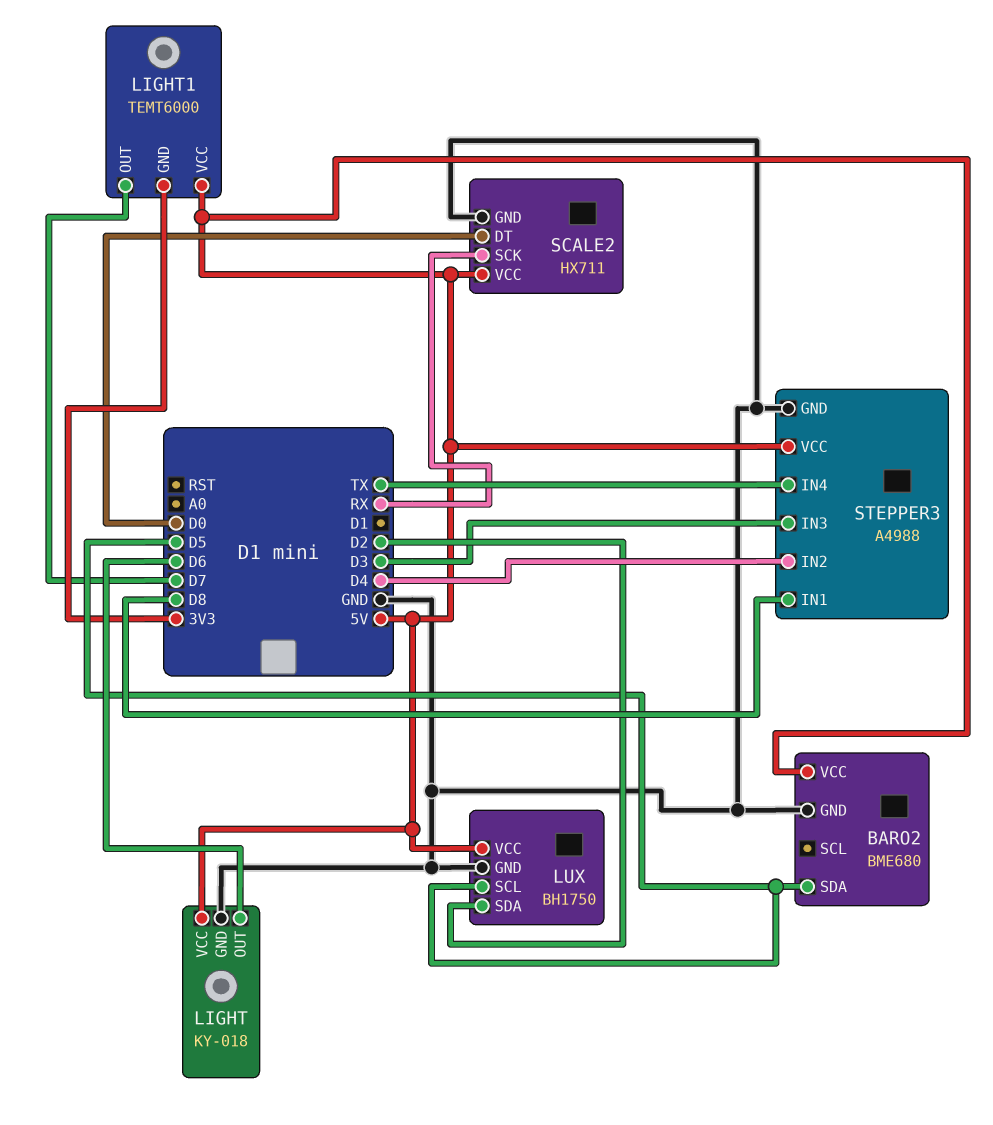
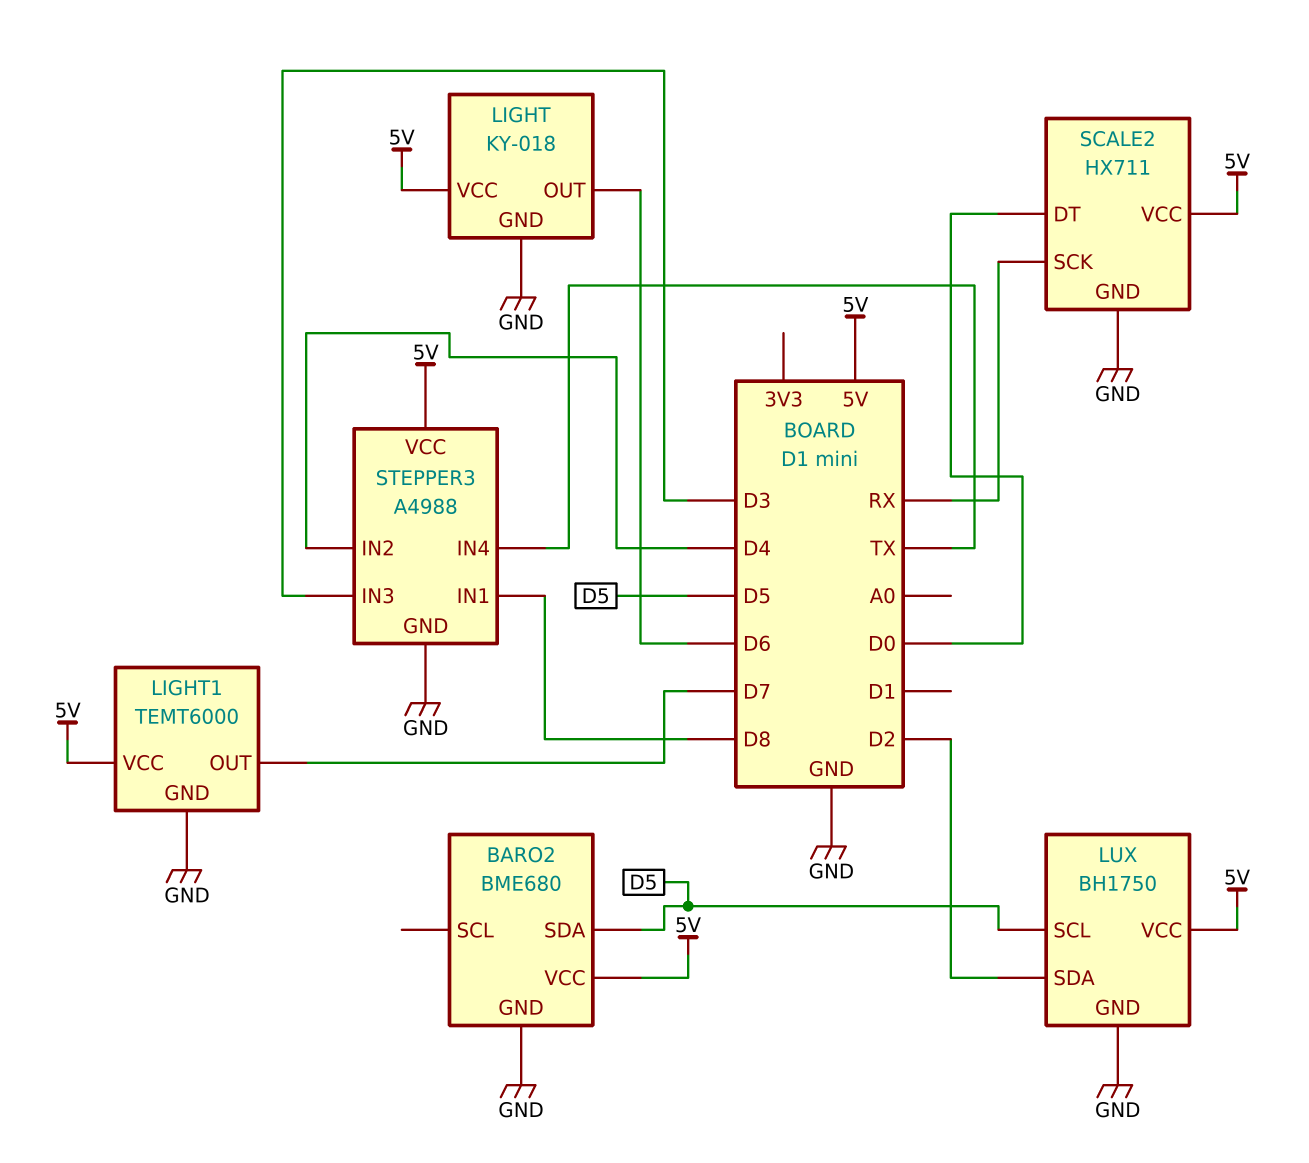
LIGHT1 pin GND: 3V3 -> GND

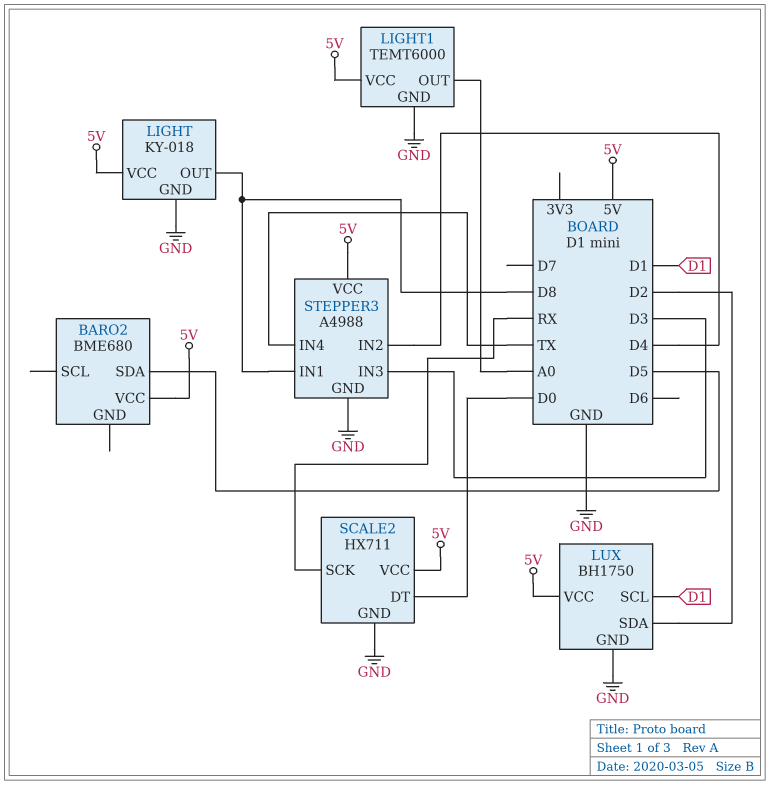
BARO2 pin GND: GND -> none
LIGHT pin OUT: D6 -> D8
LIGHT1 pin OUT: D7 -> A0
LUX pin SCL: D5 -> D1

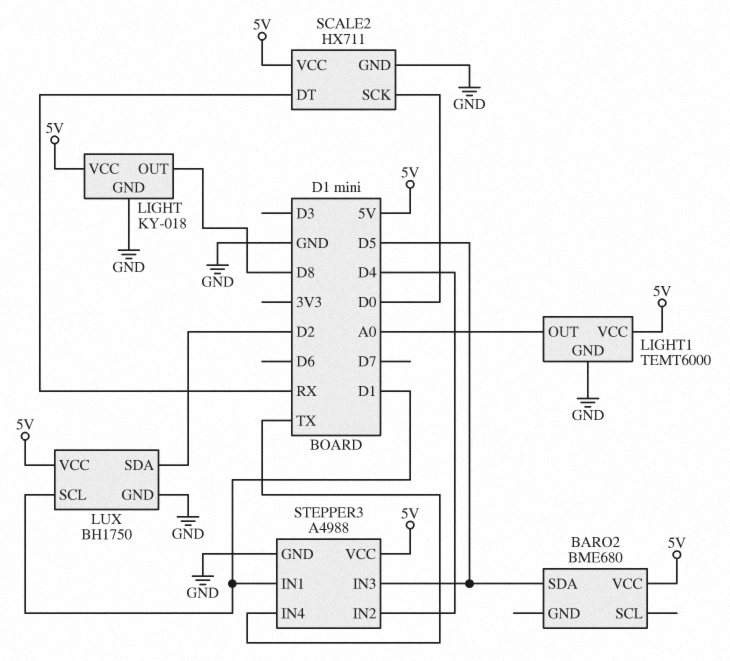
SCALE2 pin DT: D0 -> RX
SCALE2 pin SCK: RX -> D0
STEPPER3 pin IN1: D8 -> D1
STEPPER3 pin IN3: D3 -> D5

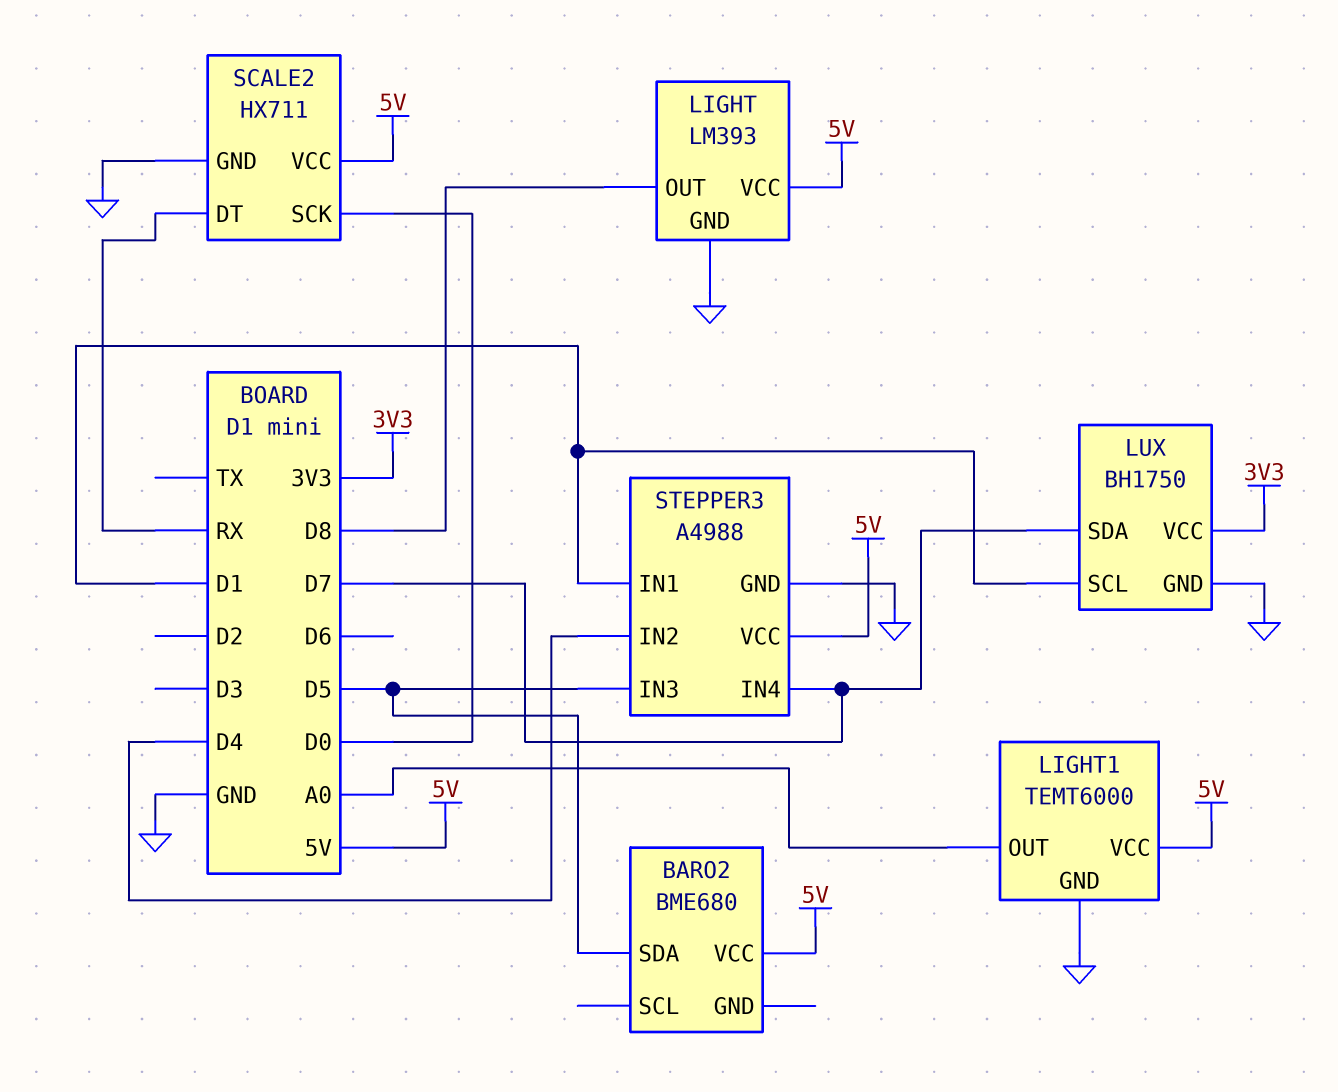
LIGHT: KY-018 -> LM393
LUX pin SDA: D2 -> D7
LUX pin VCC: 5V -> 3V3
STEPPER3 pin IN4: TX -> D7

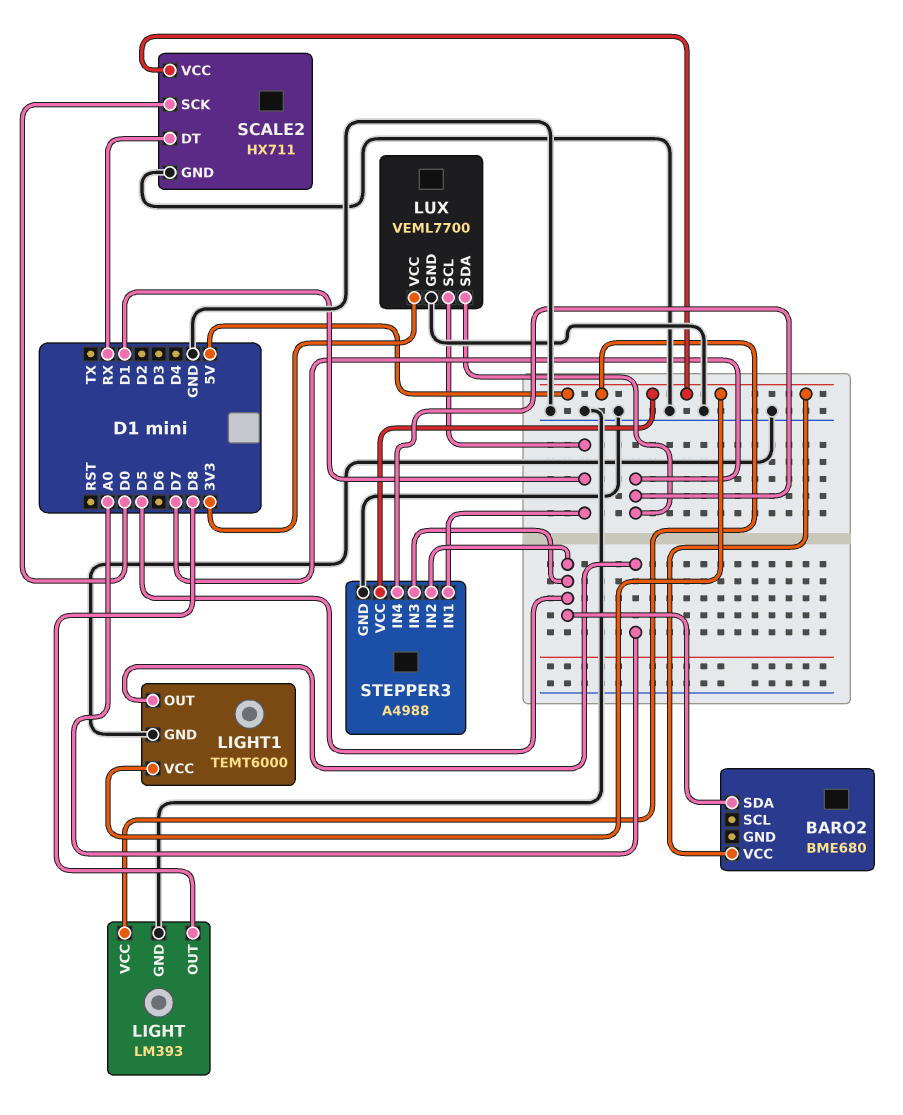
LUX: BH1750 -> VEML7700
STEPPER3 pin IN2: D4 -> D5

